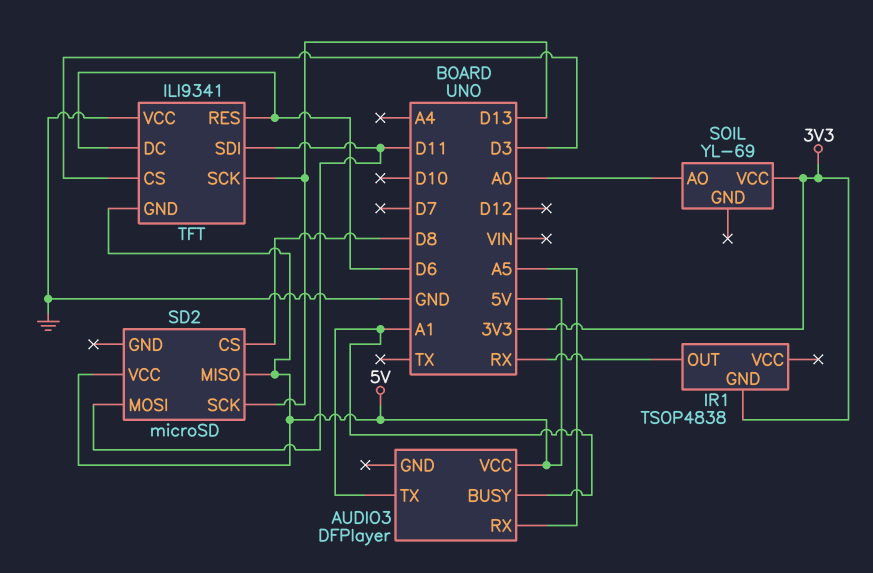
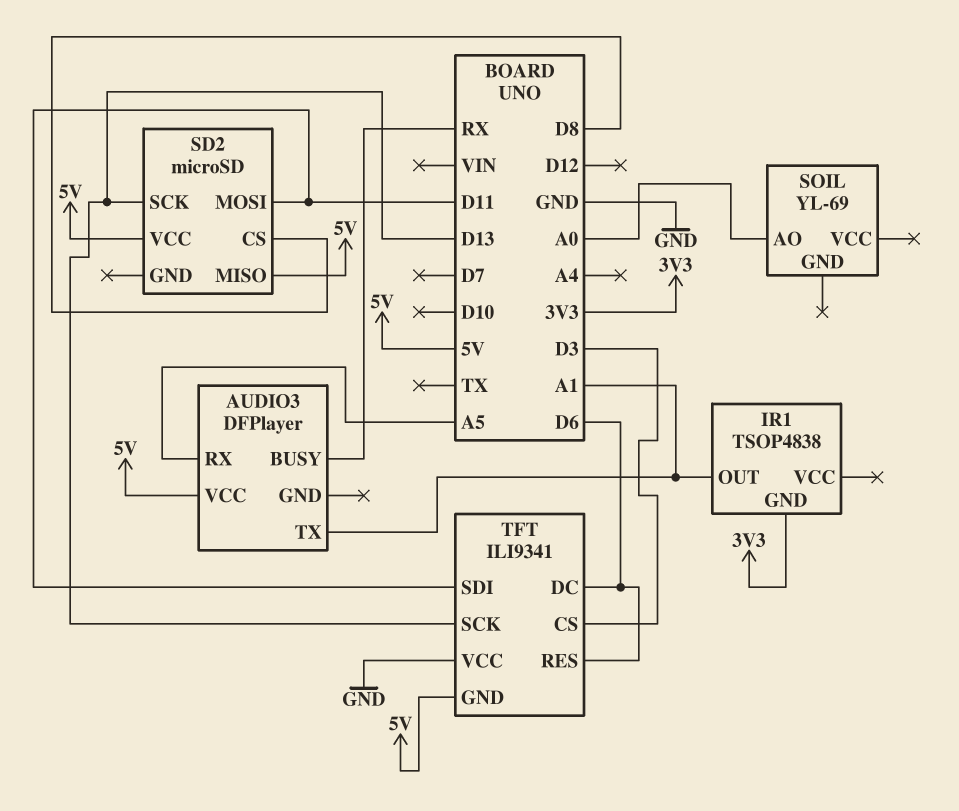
AUDIO3 pin BUSY: A1 -> RX
IR1 pin OUT: RX -> A1
SOIL pin VCC: 3V3 -> none

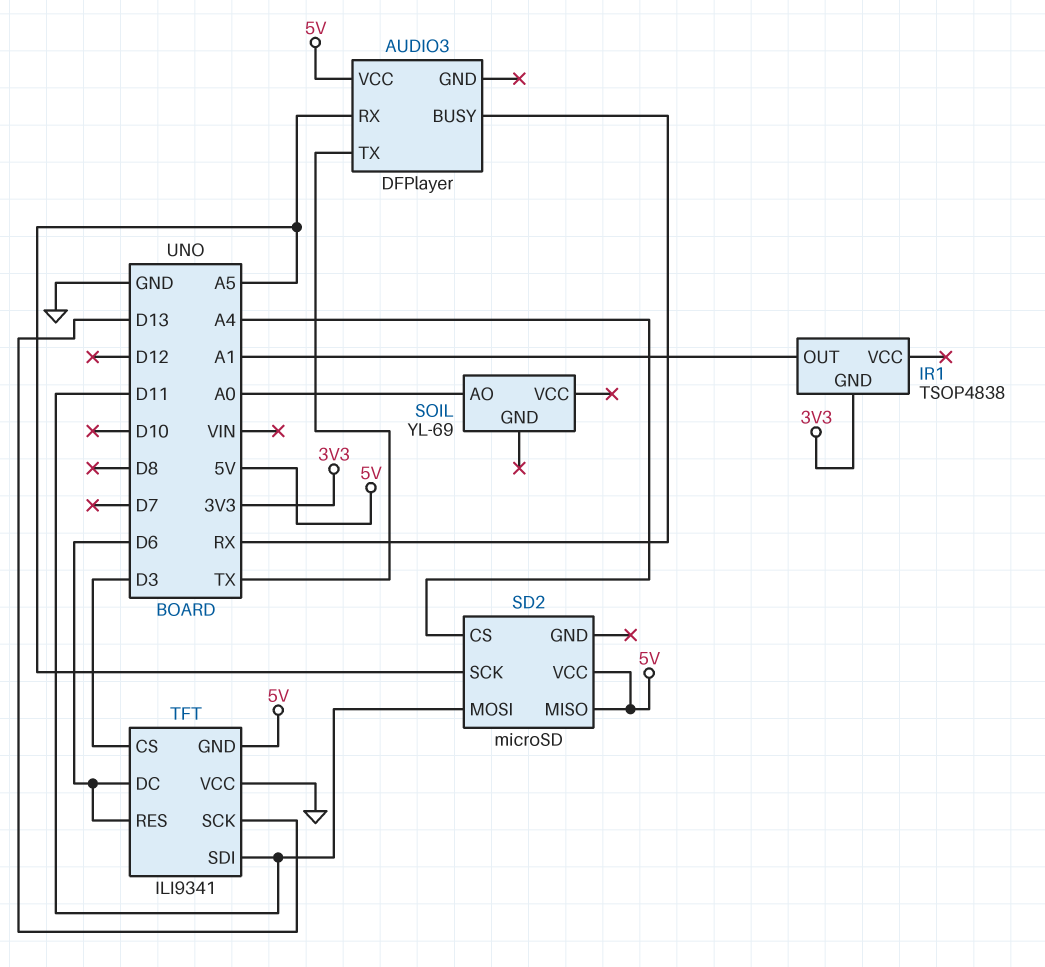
AUDIO3 pin TX: A1 -> TX
SD2 pin CS: D8 -> A4
SD2 pin SCK: D13 -> A5

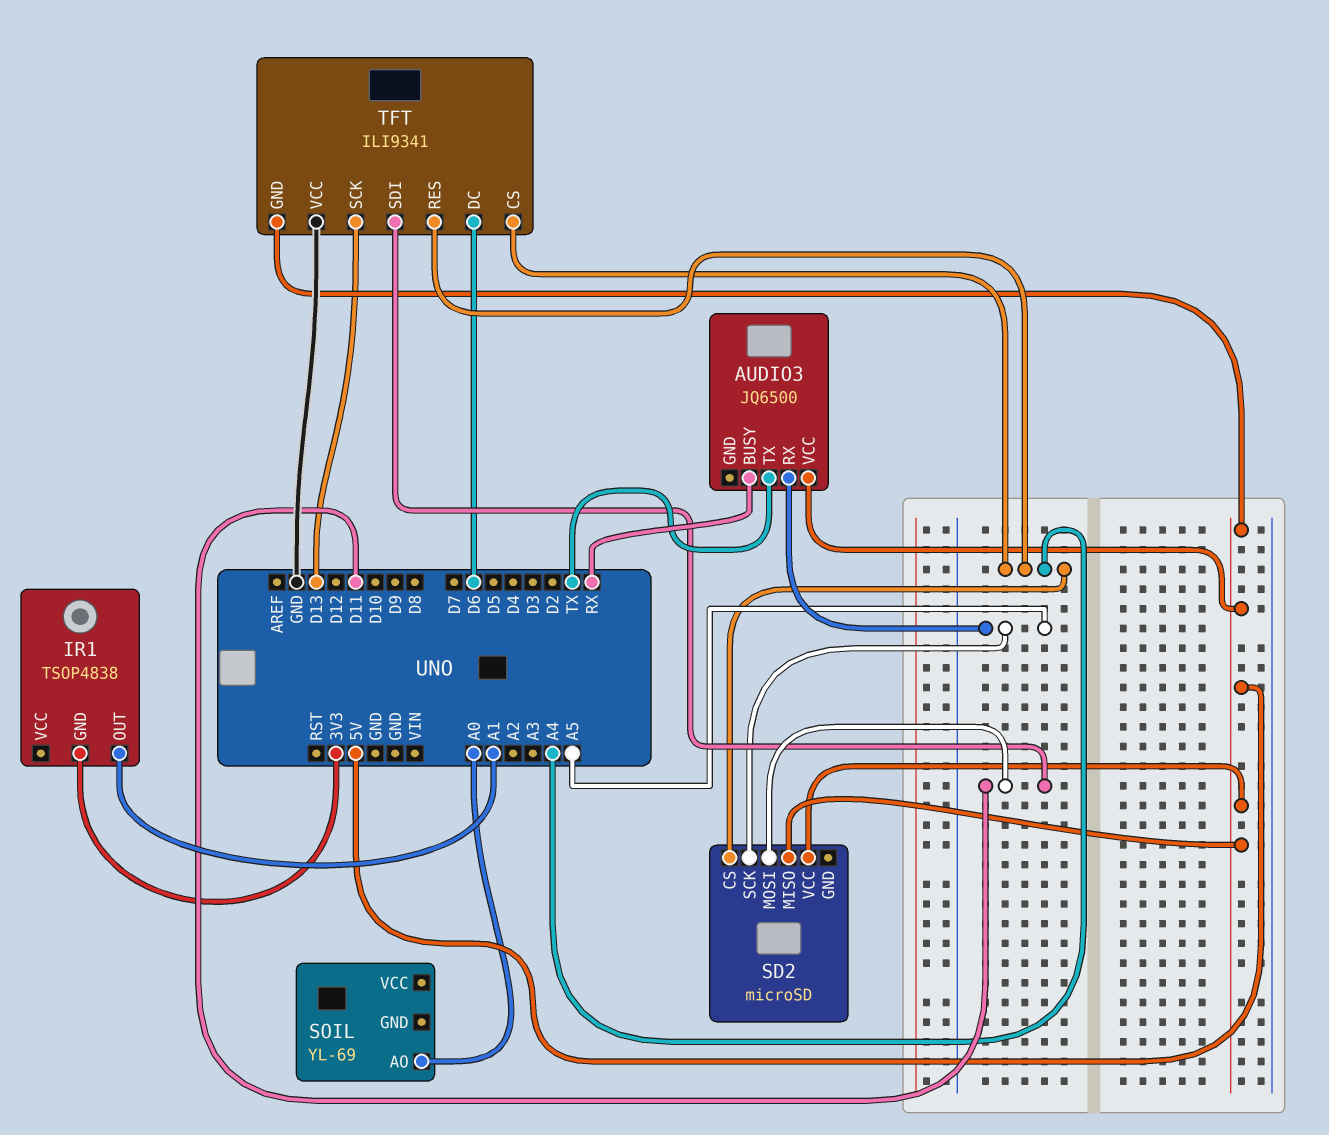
AUDIO3: DFPlayer -> JQ6500
TFT pin CS: D3 -> A4
TFT pin RES: D6 -> A4

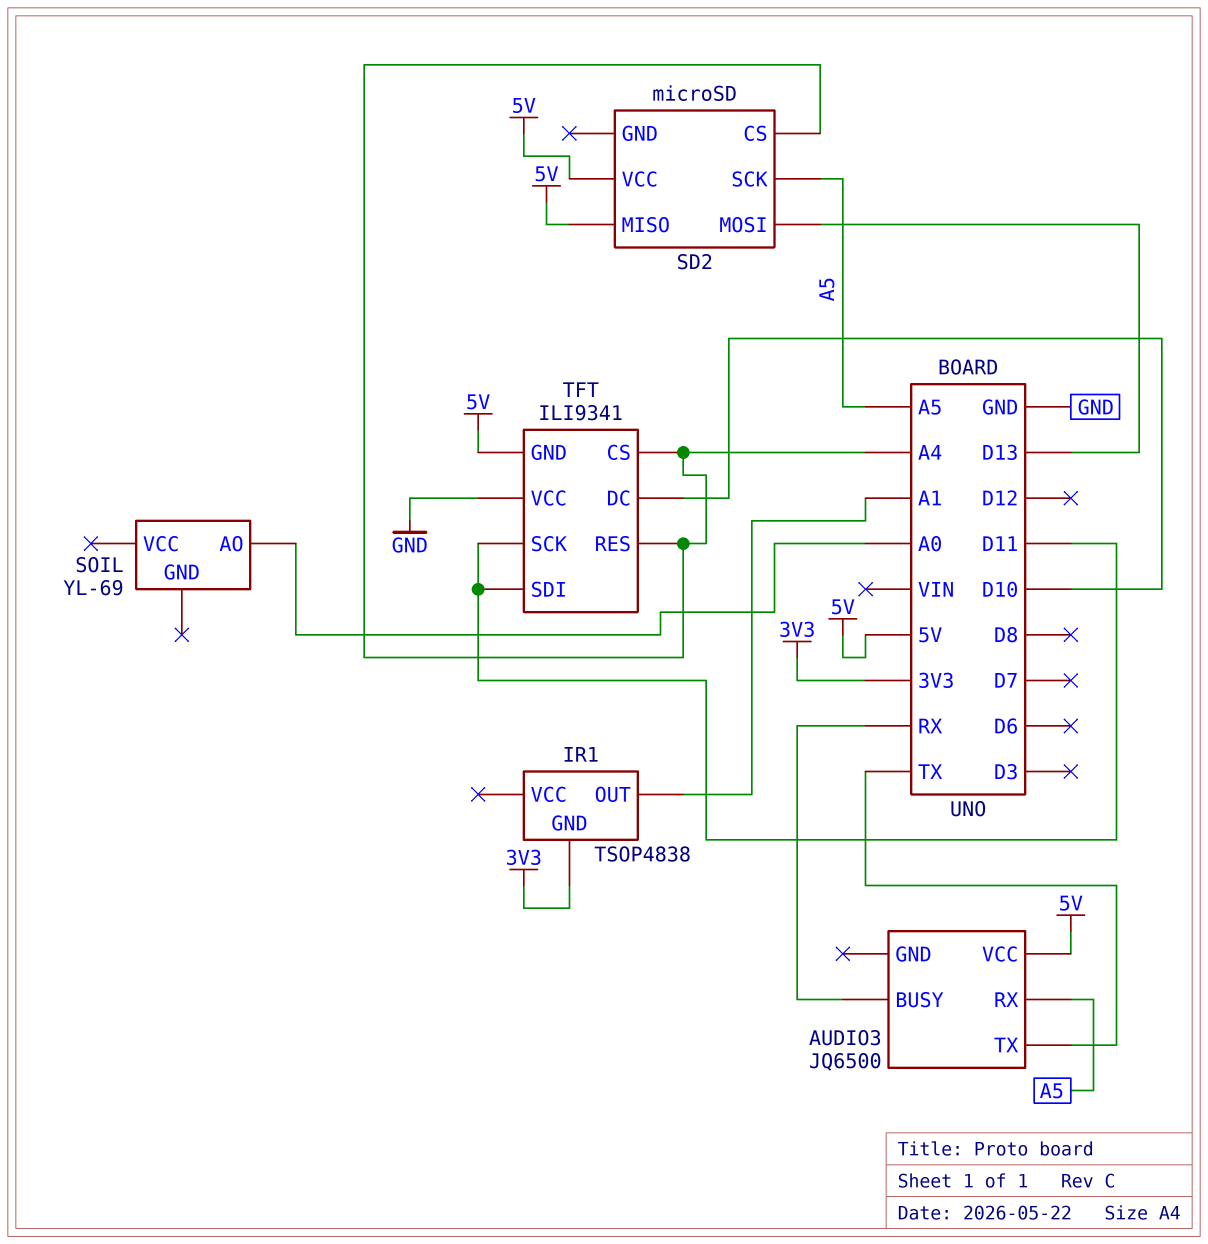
SD2 pin MOSI: D11 -> D13
TFT pin DC: D6 -> D10
TFT pin SCK: D13 -> D11

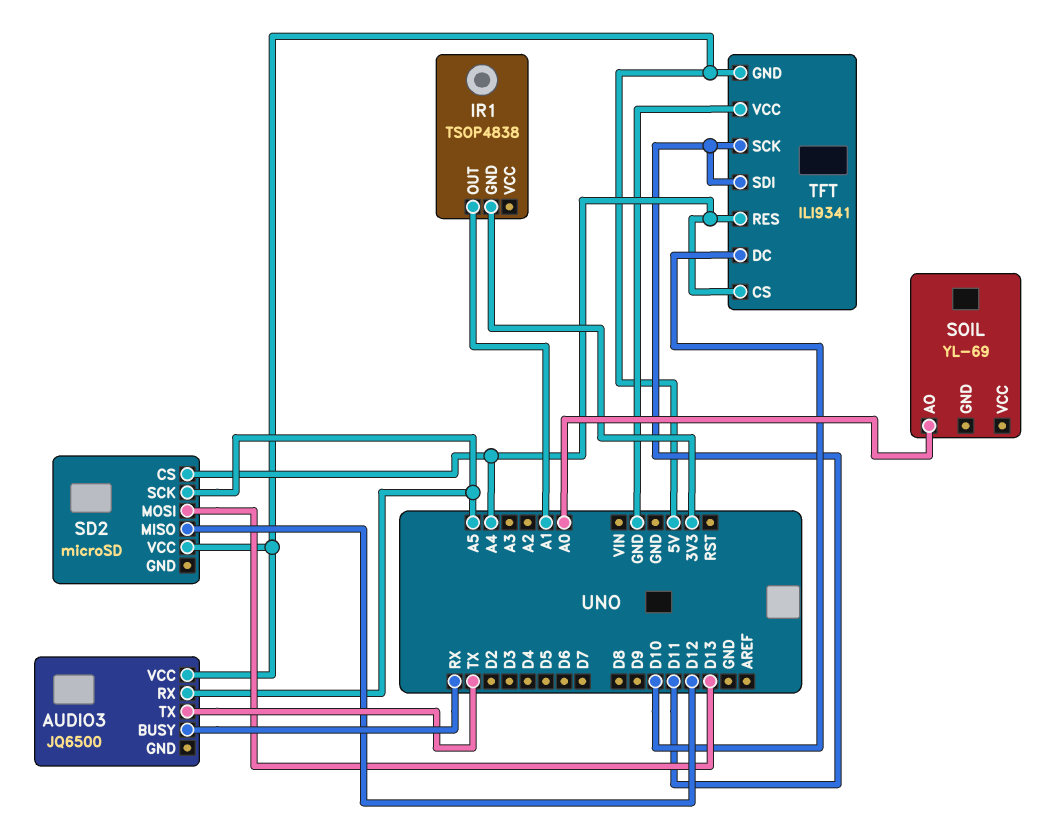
SD2 pin MISO: 5V -> D12

